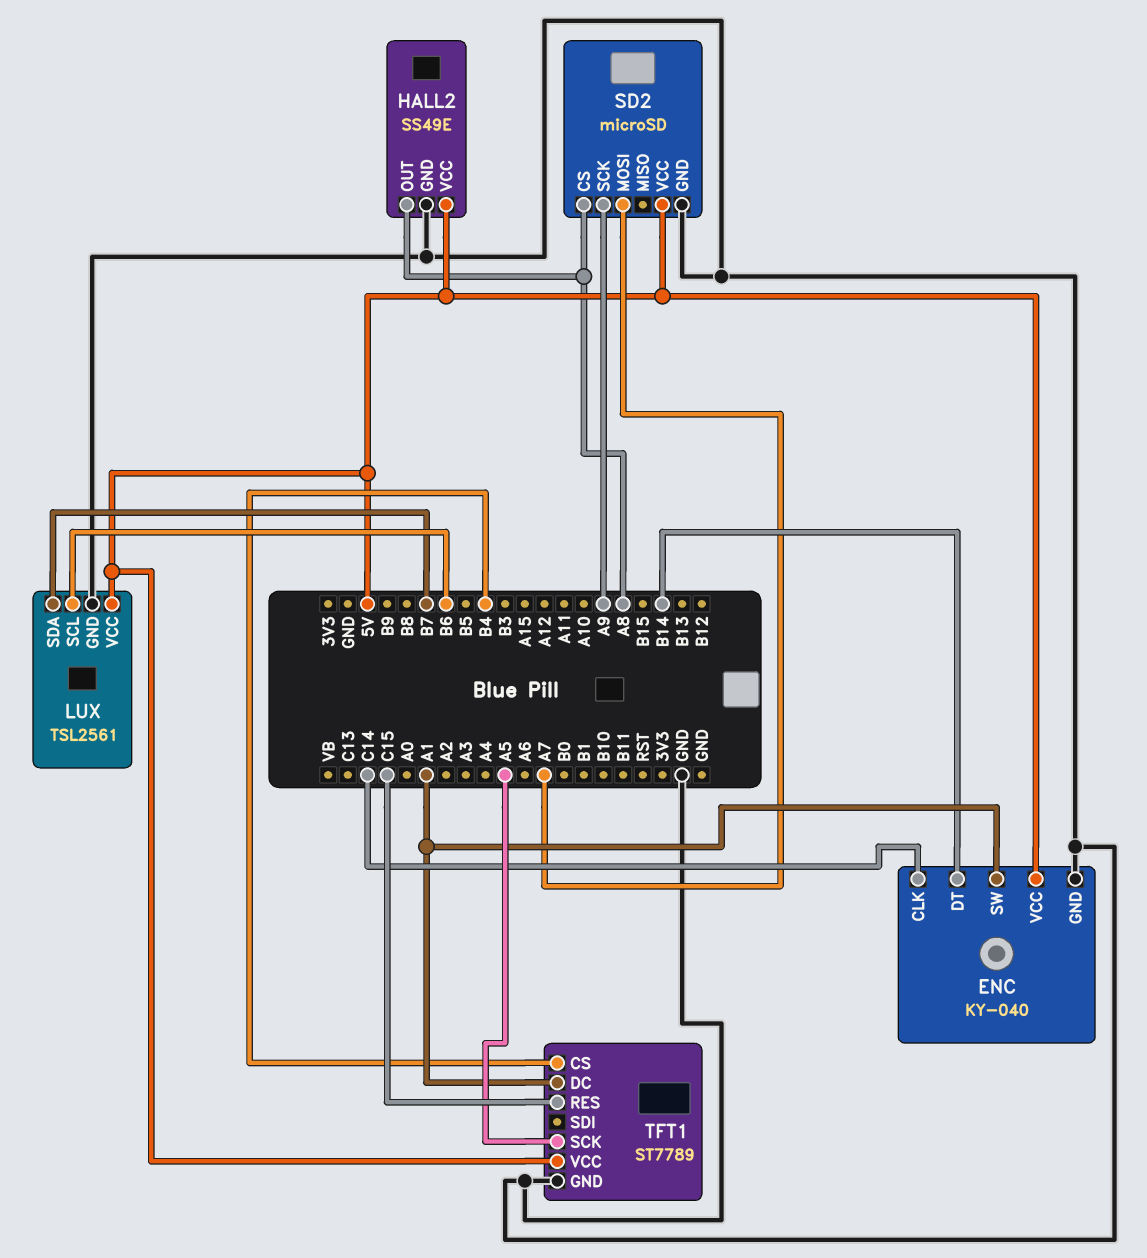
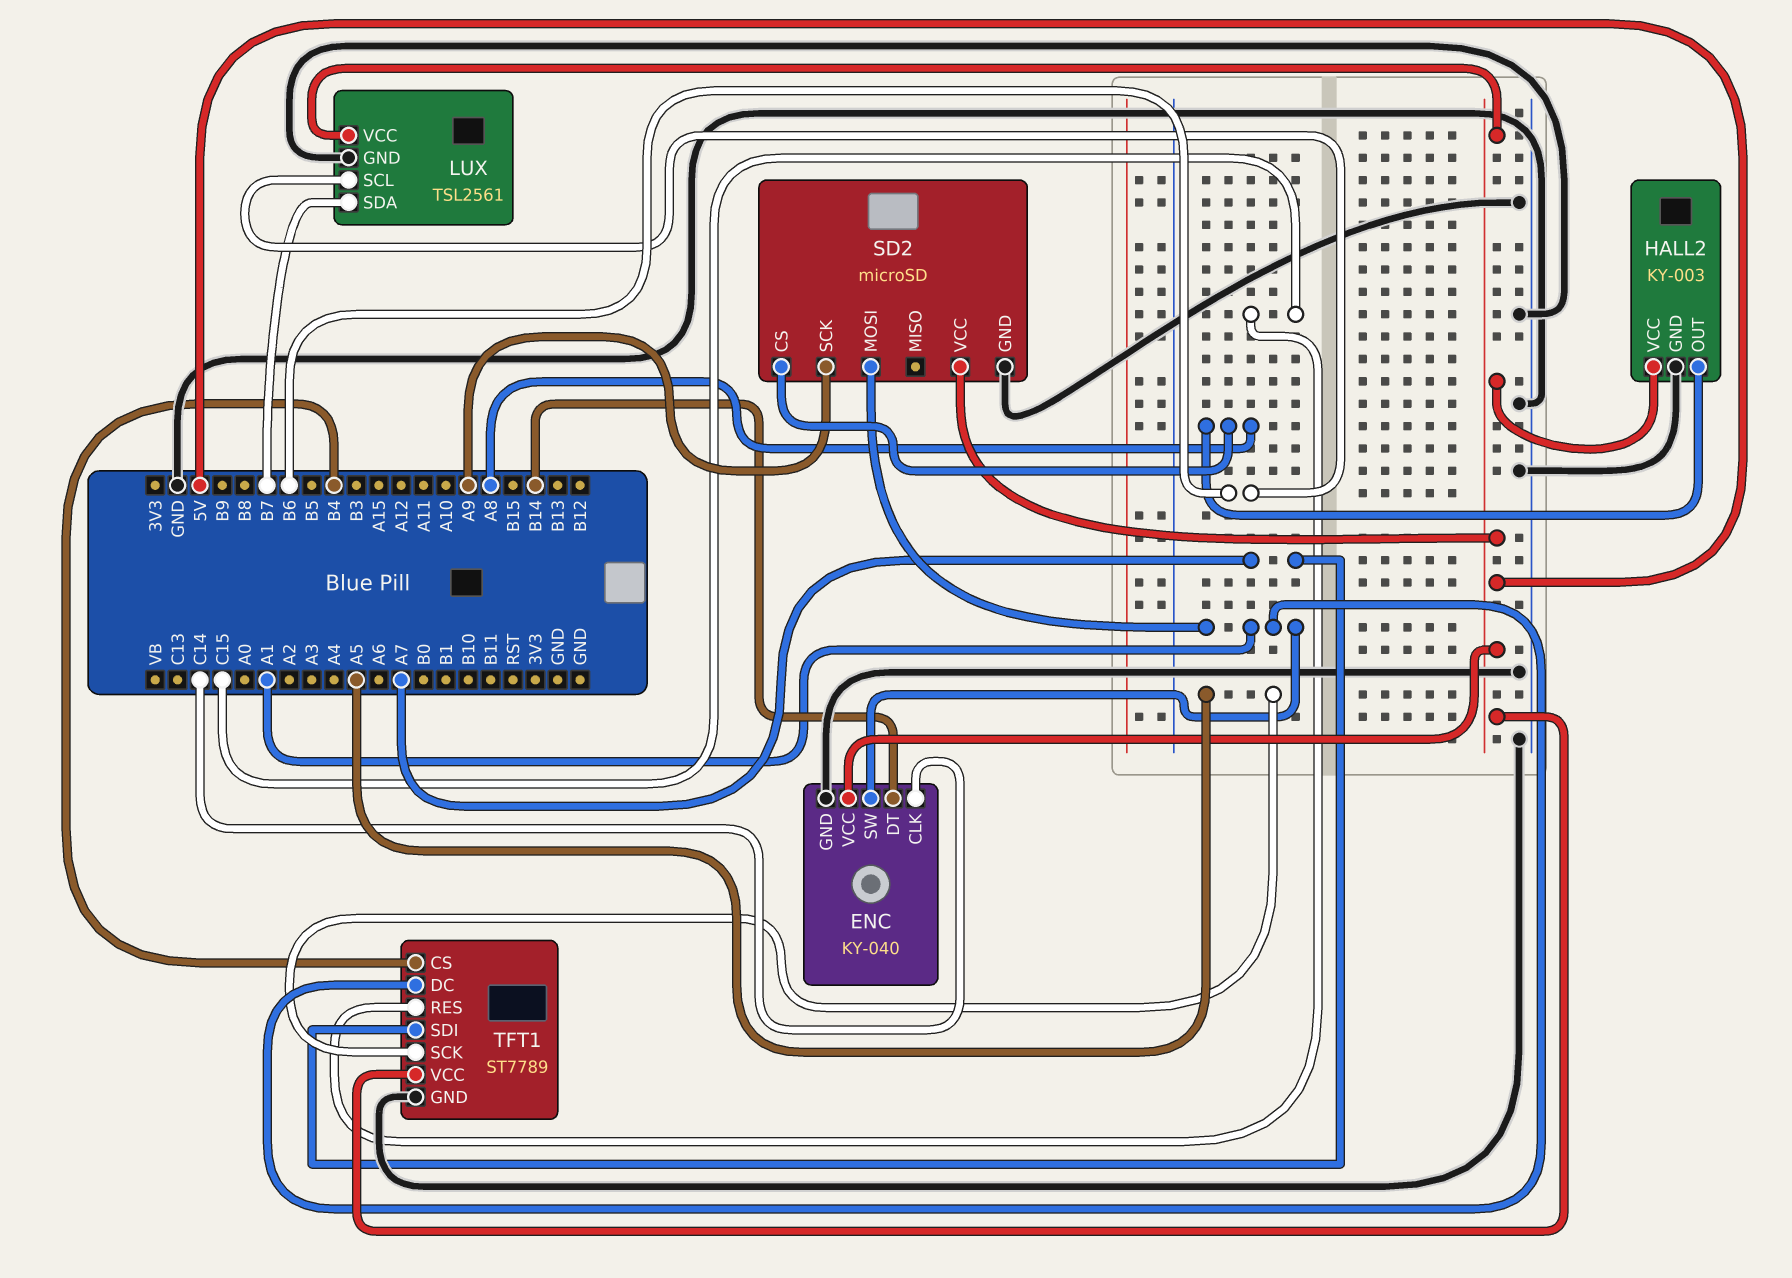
HALL2: SS49E -> KY-003
SD2 pin MOSI: A7 -> A1
TFT1 pin SDI: none -> A7

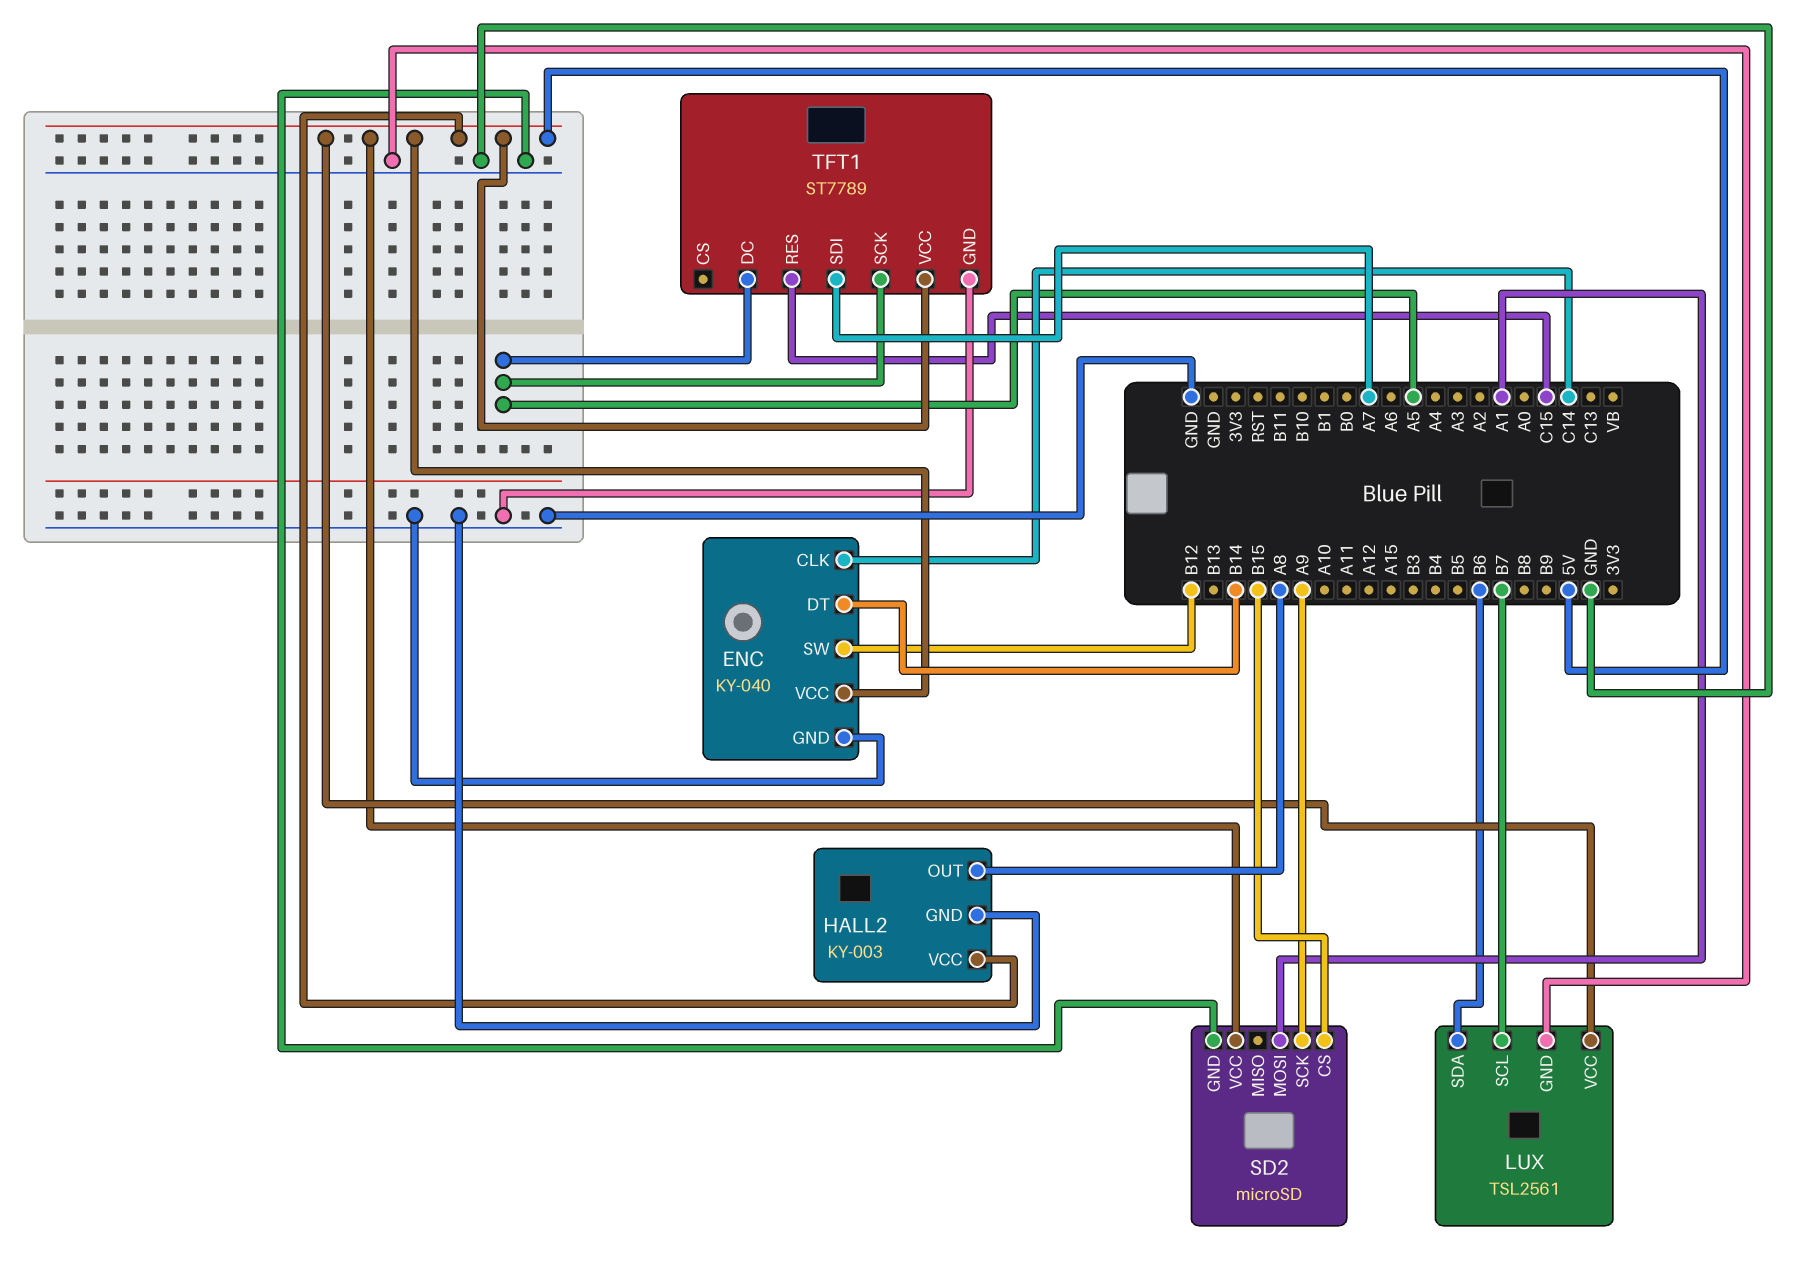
ENC pin SW: A1 -> B12
LUX pin SCL: B6 -> B7
LUX pin SDA: B7 -> B6
SD2 pin CS: A8 -> B15
TFT1 pin CS: B4 -> none
TFT1 pin DC: A1 -> A5

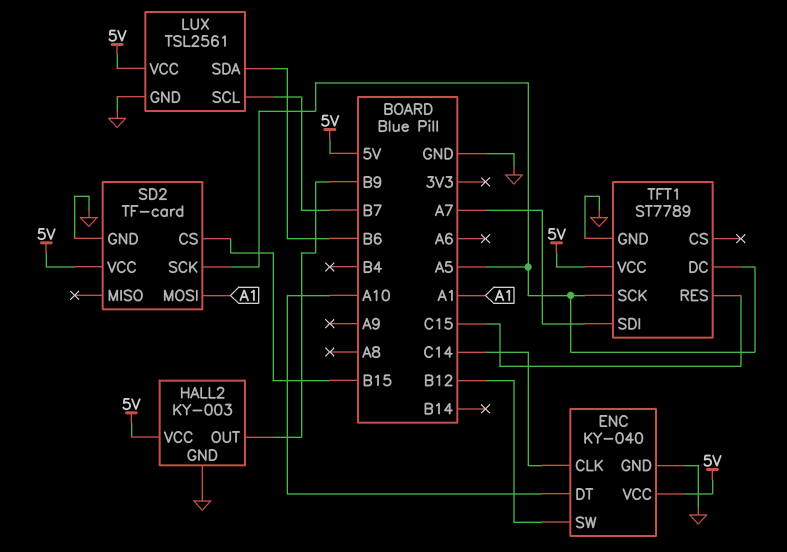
ENC pin DT: B14 -> A10
HALL2 pin OUT: A8 -> B9
SD2: microSD -> TF-card
SD2 pin SCK: A9 -> A5

